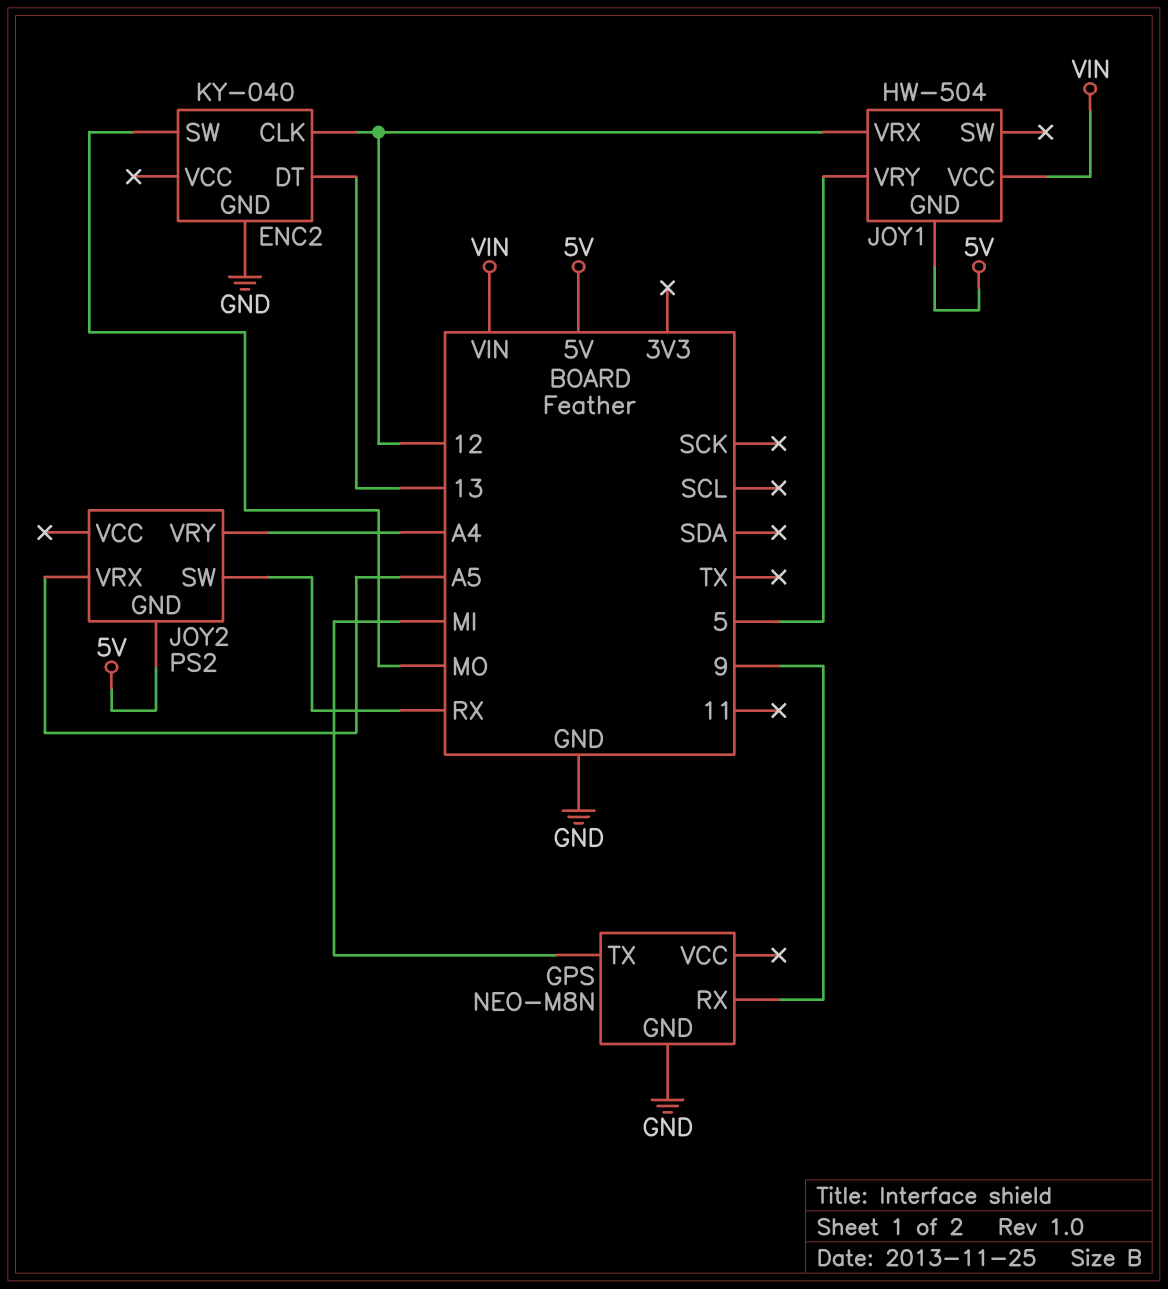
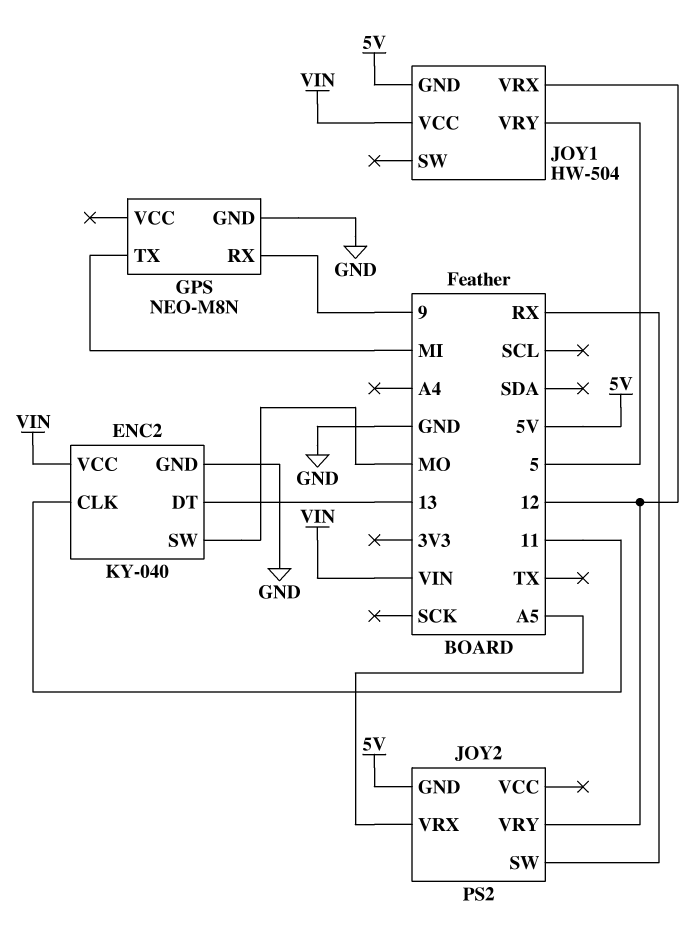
ENC2 pin CLK: 12 -> 11
ENC2 pin VCC: none -> VIN
JOY2 pin VRY: A4 -> 12

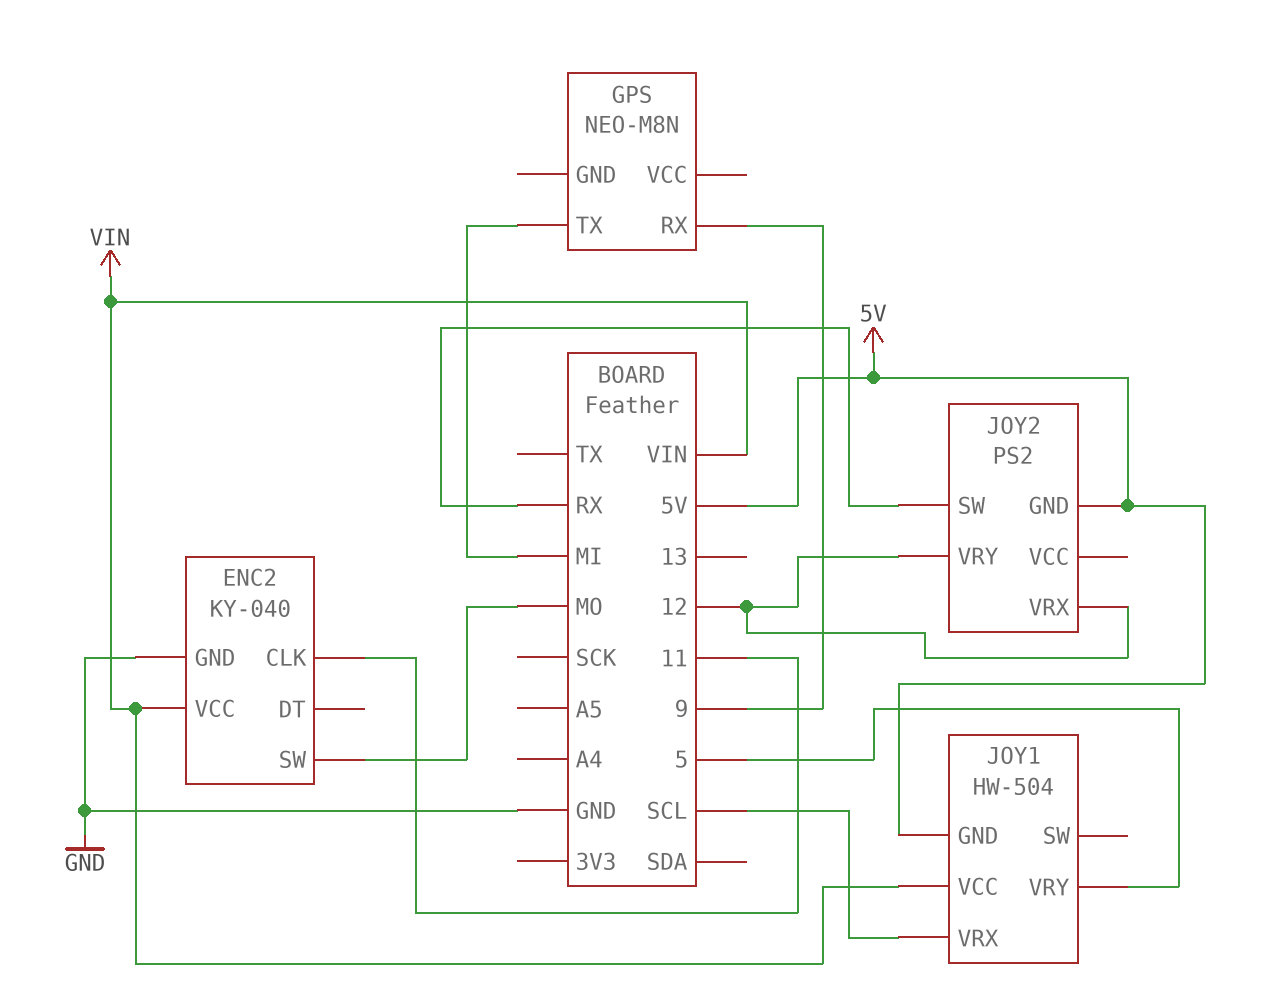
ENC2 pin DT: 13 -> none
GPS pin GND: GND -> none
JOY1 pin VRX: 12 -> SCL
JOY2 pin VRX: A5 -> 12

